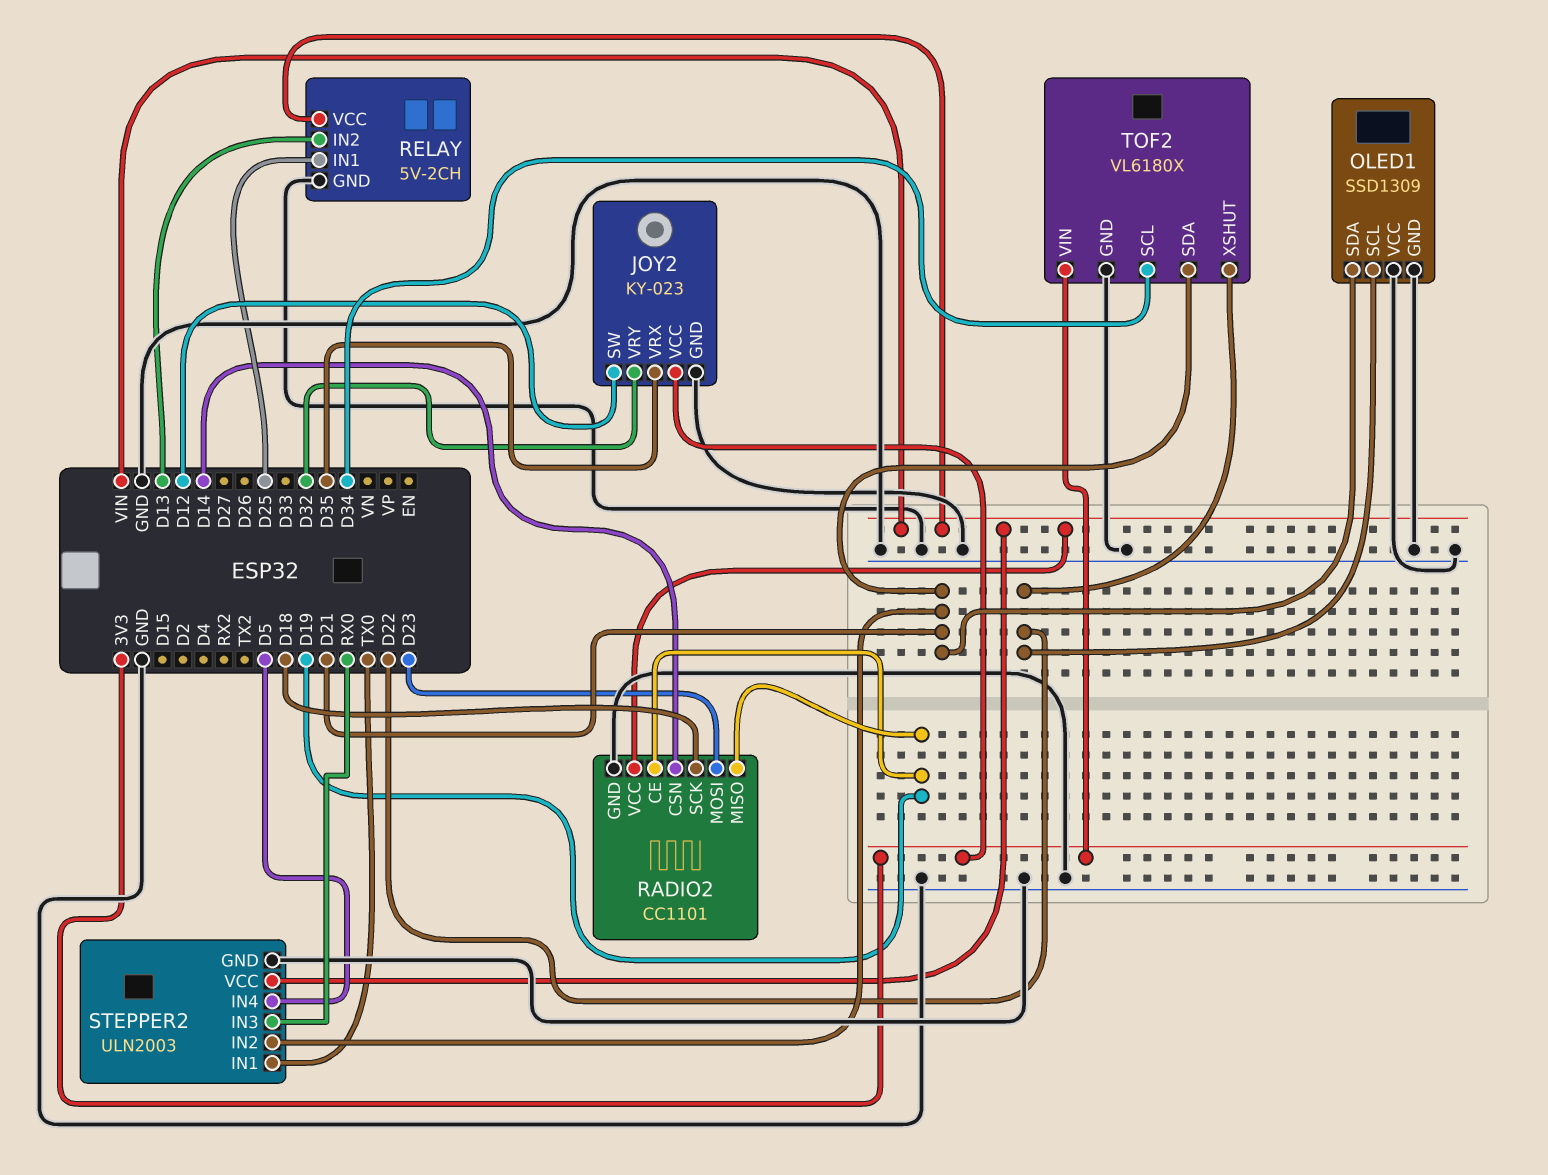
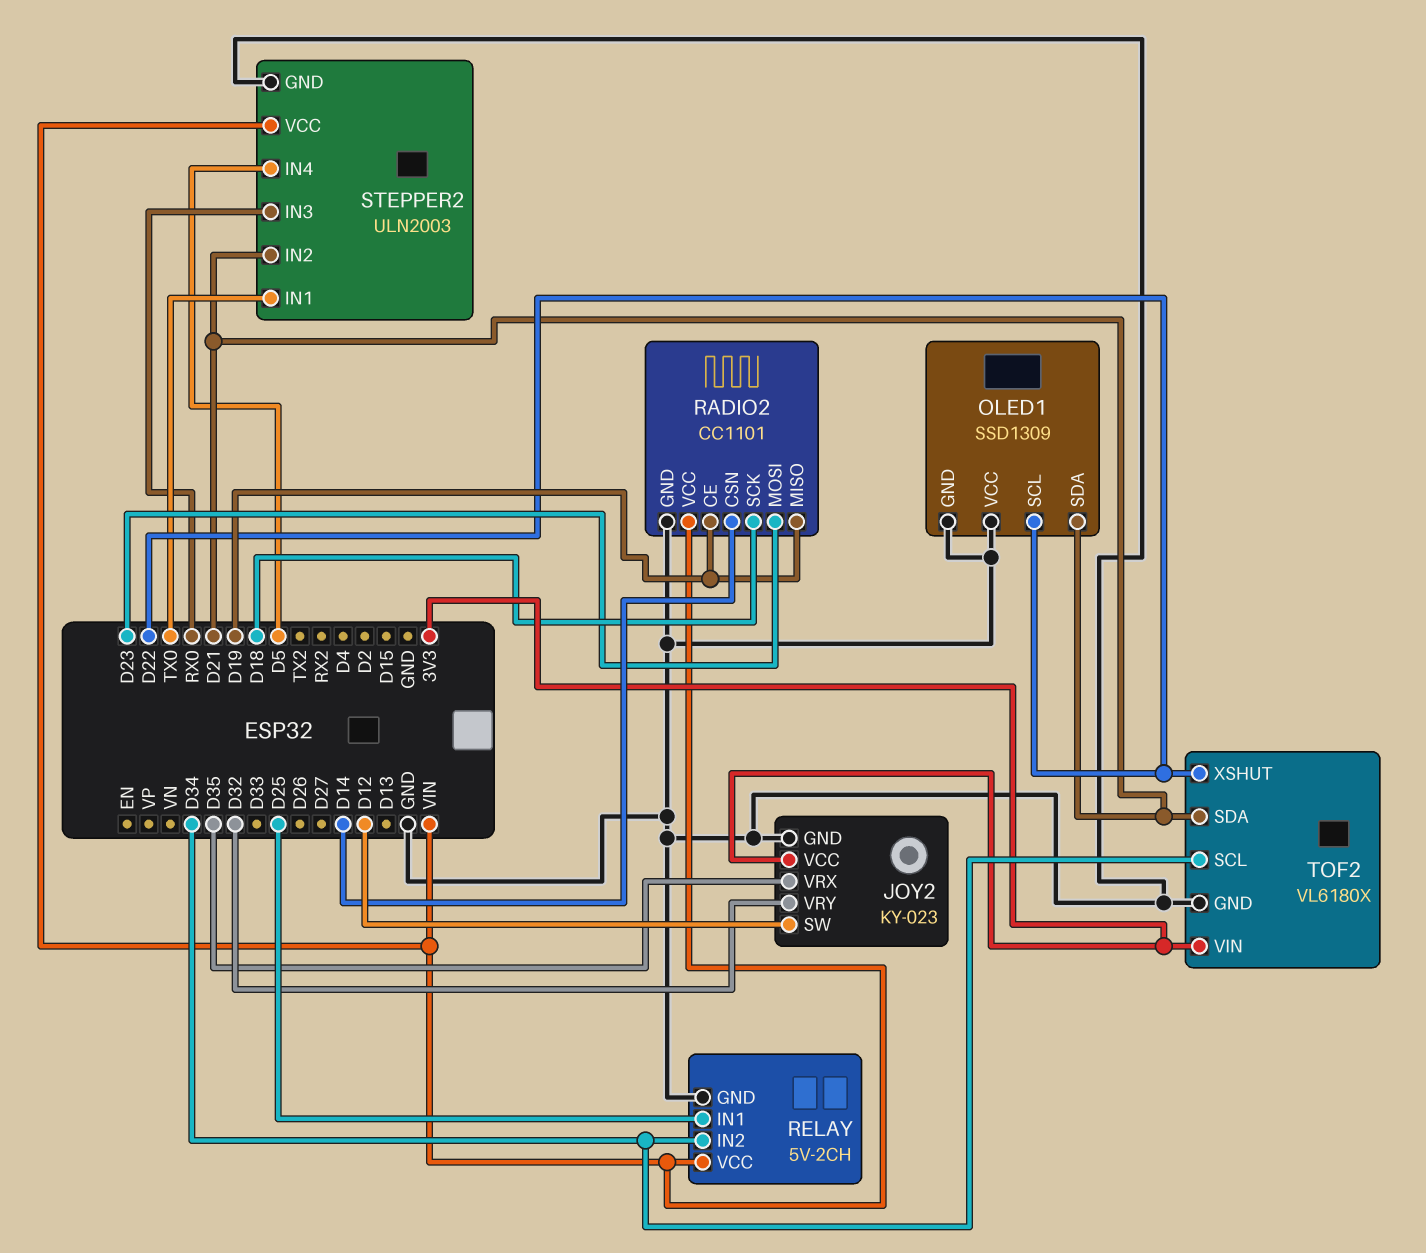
RELAY pin IN2: D13 -> D34

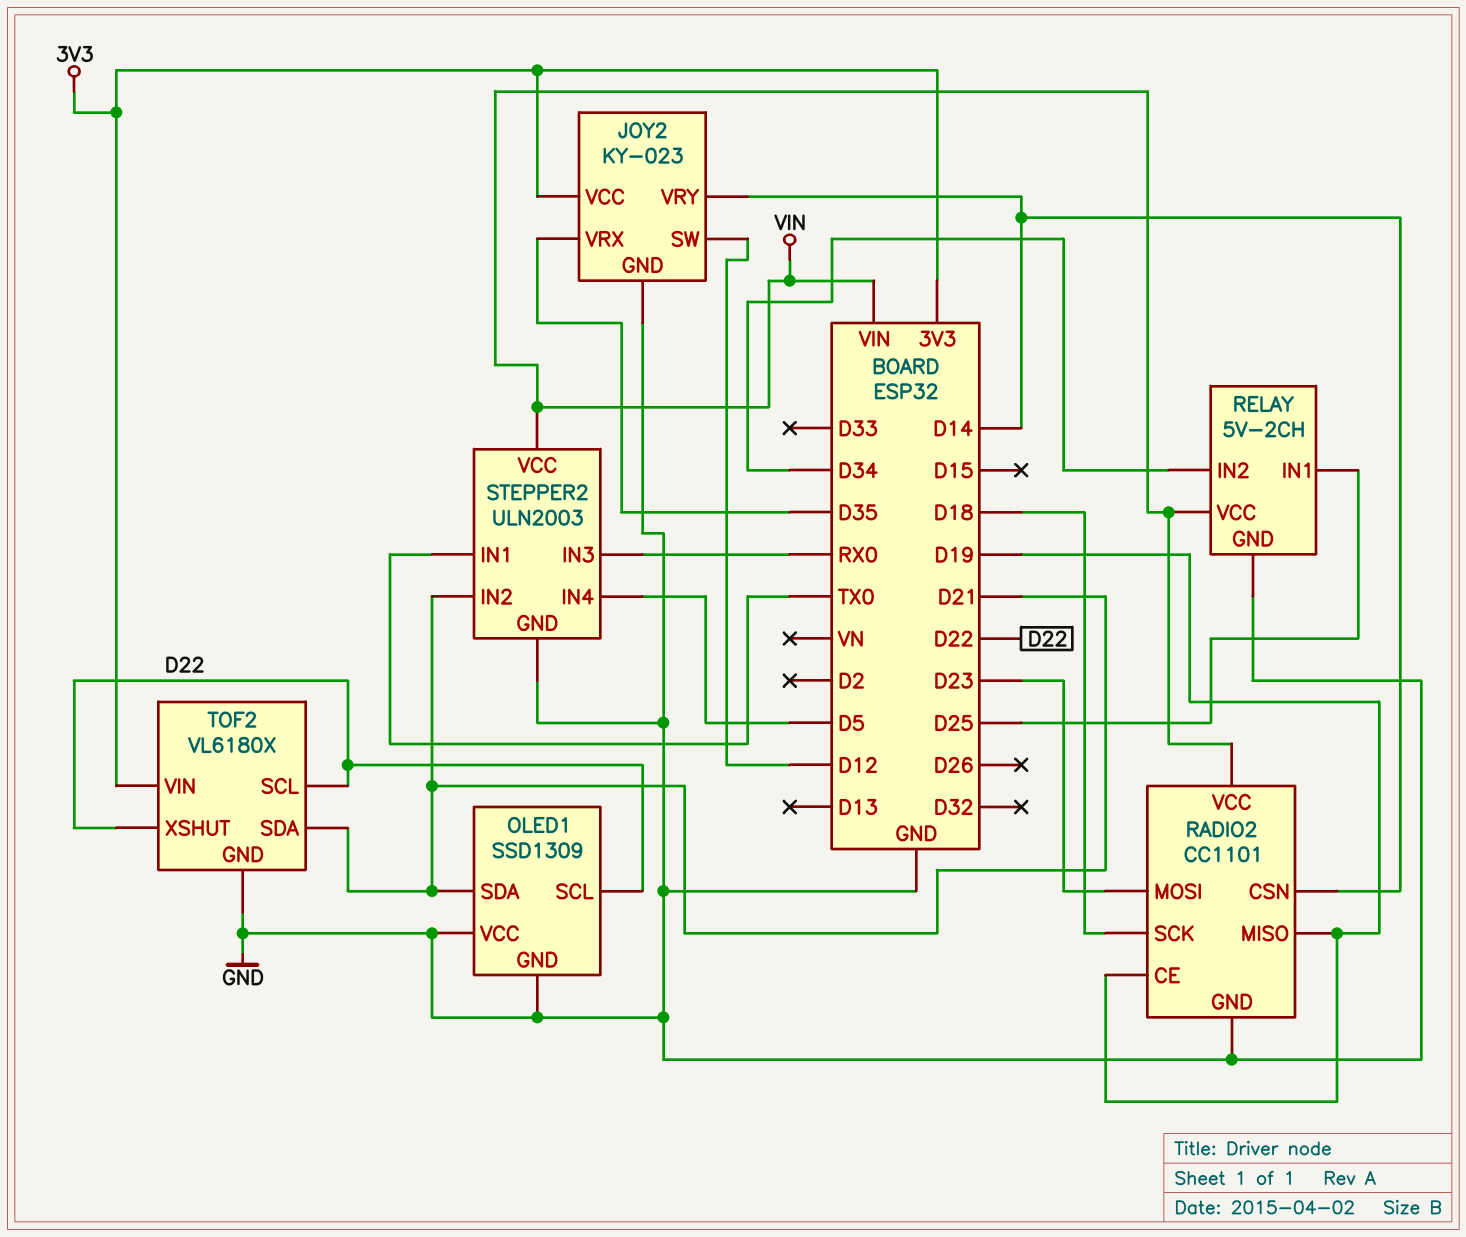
JOY2 pin VRY: D32 -> D14
TOF2 pin SCL: D34 -> D22

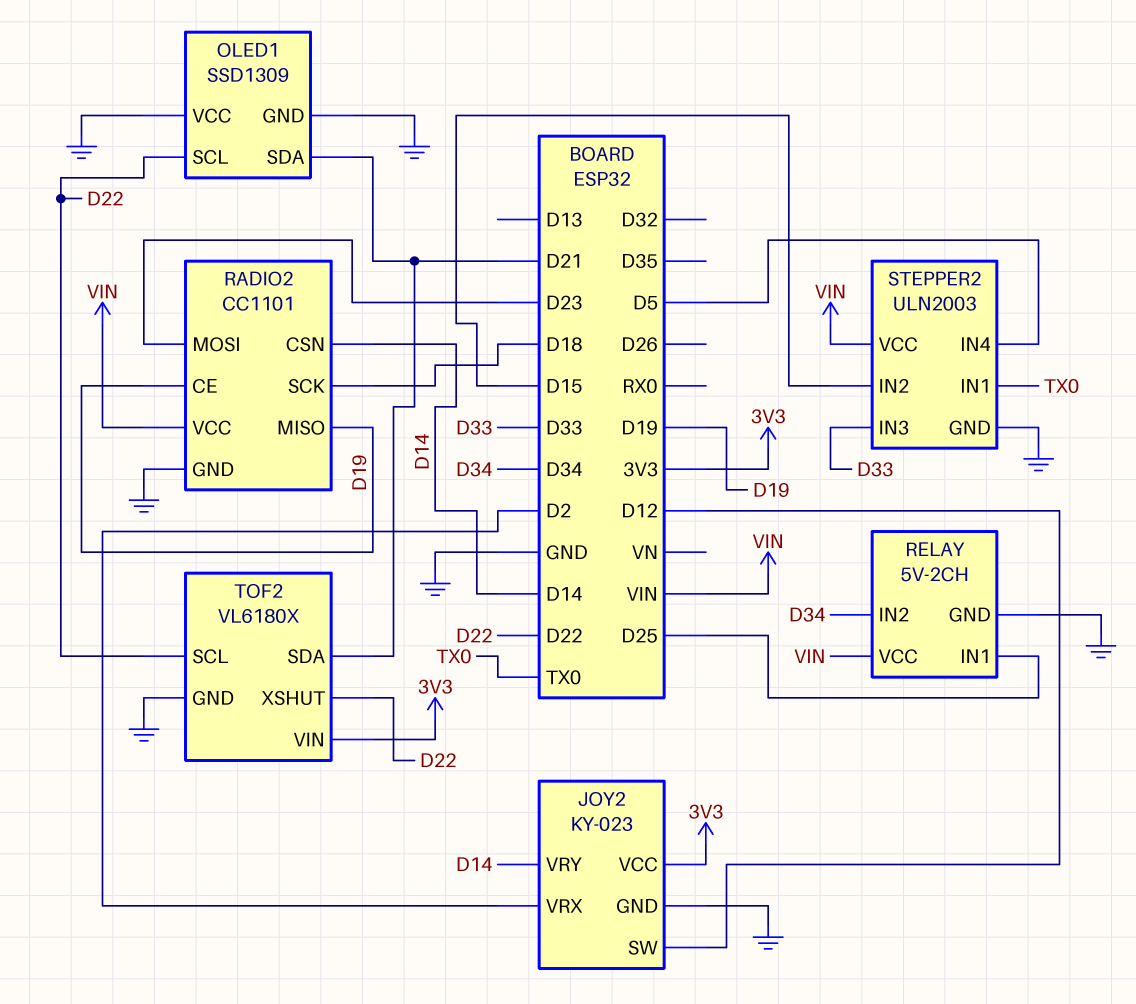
JOY2 pin VRX: D35 -> D2
STEPPER2 pin IN2: D21 -> D15
STEPPER2 pin IN3: RX0 -> D33

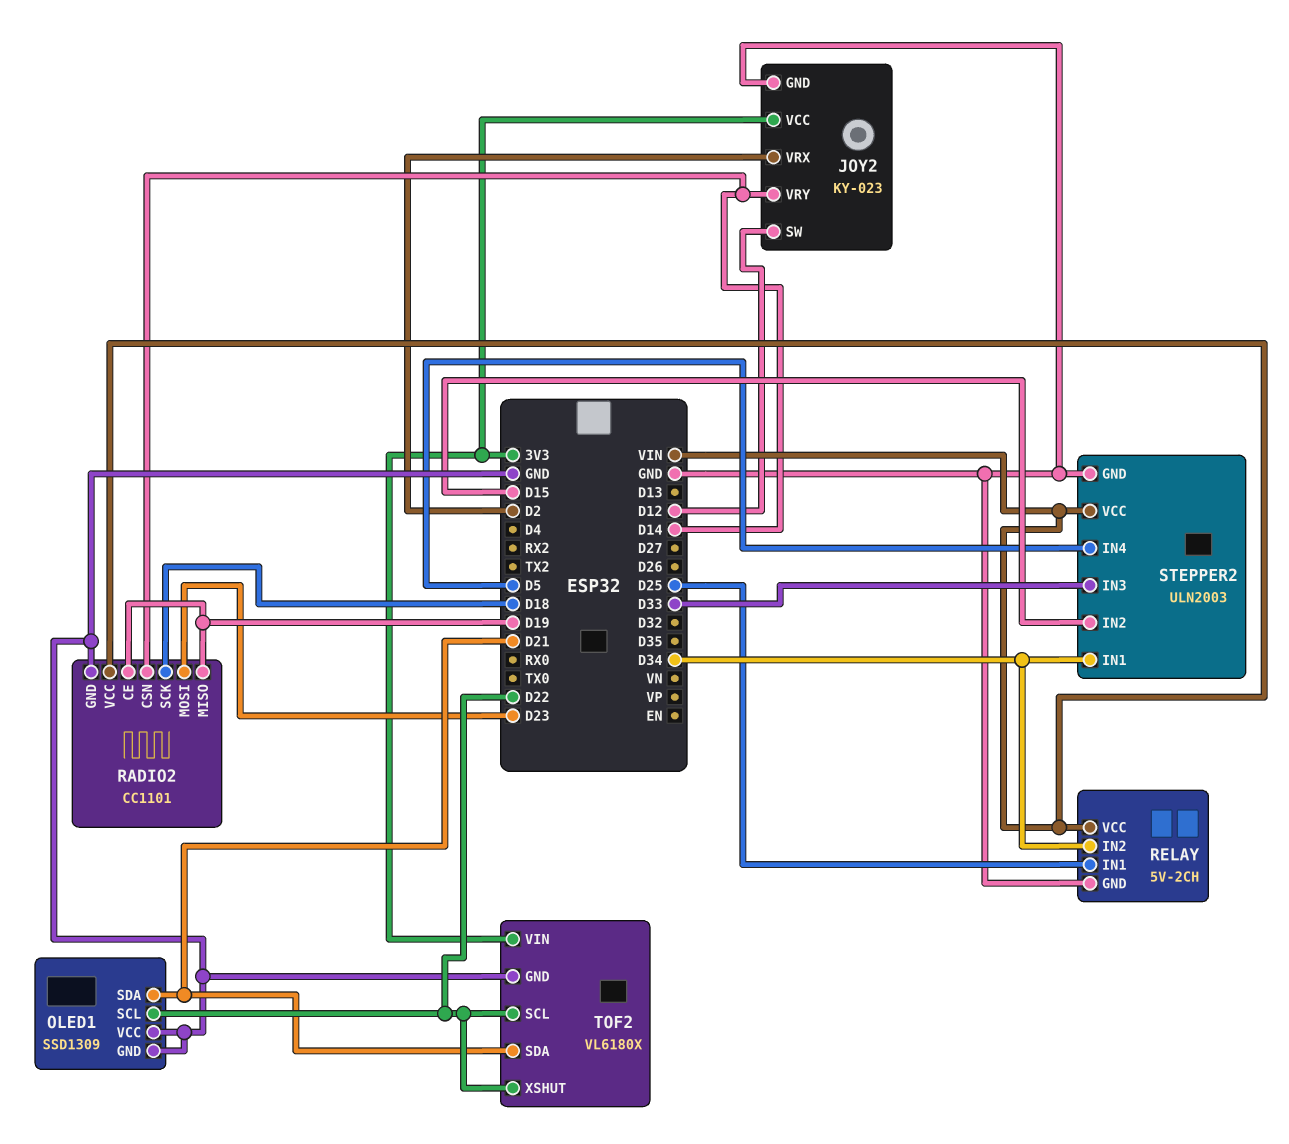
STEPPER2 pin IN1: TX0 -> D34

